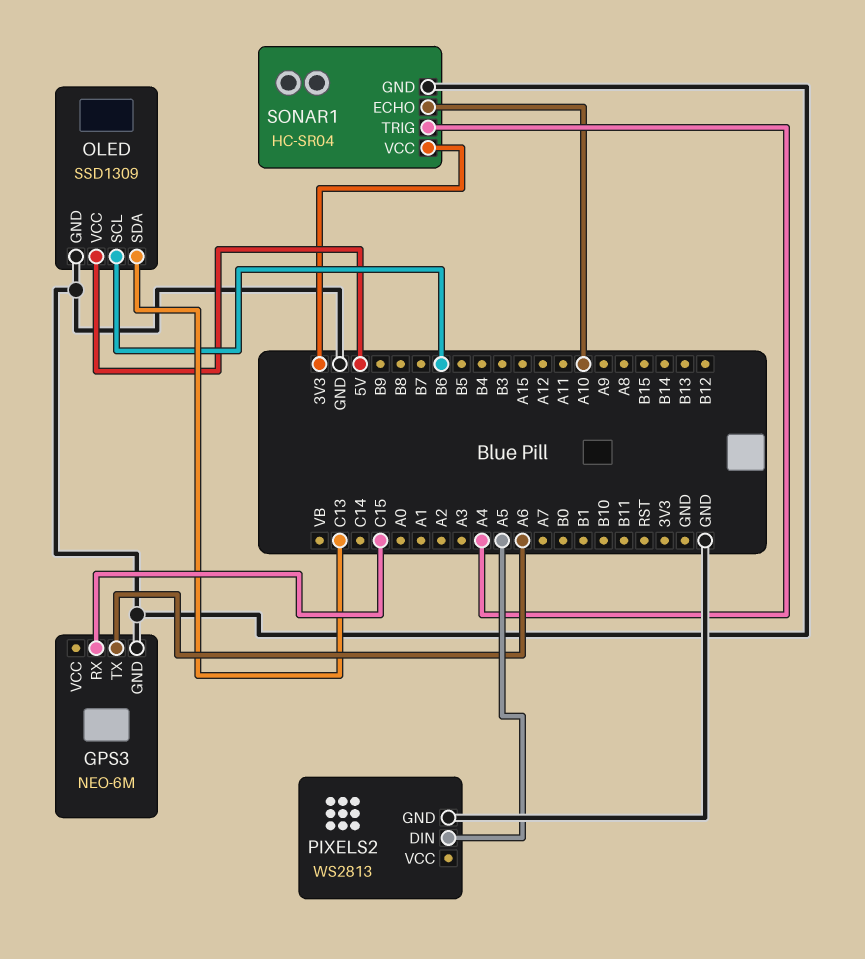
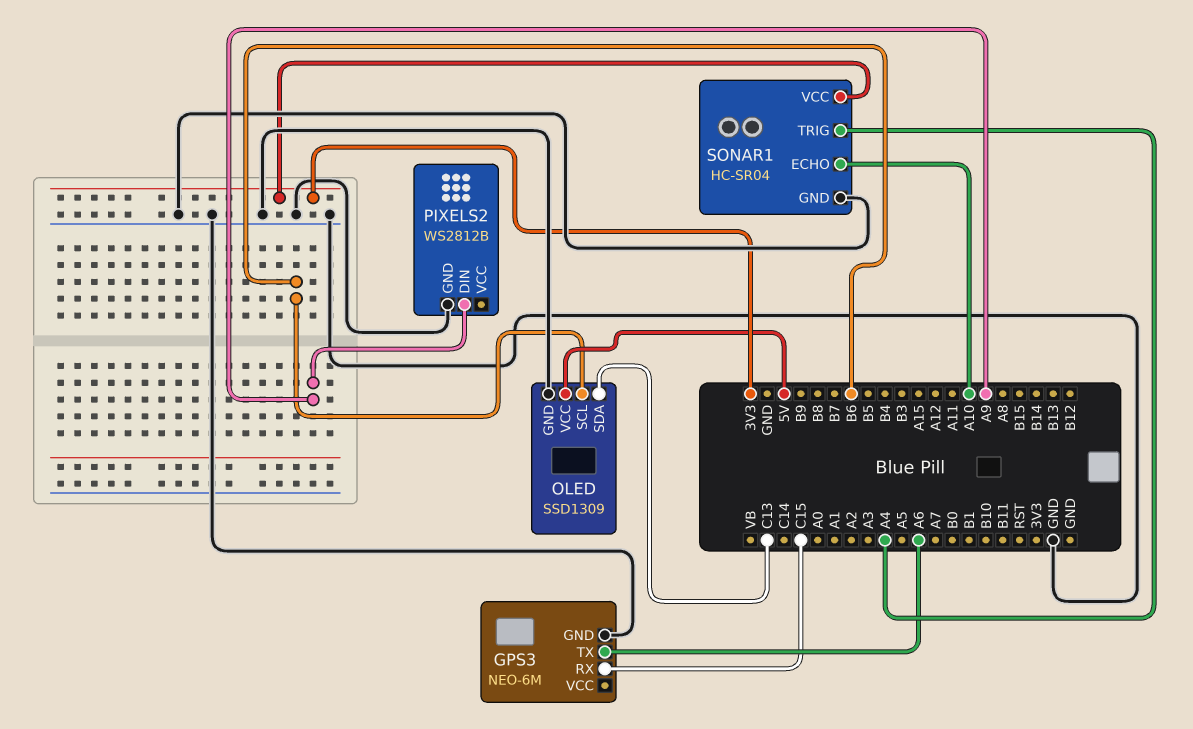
PIXELS2: WS2813 -> WS2812B
PIXELS2 pin DIN: A5 -> A9

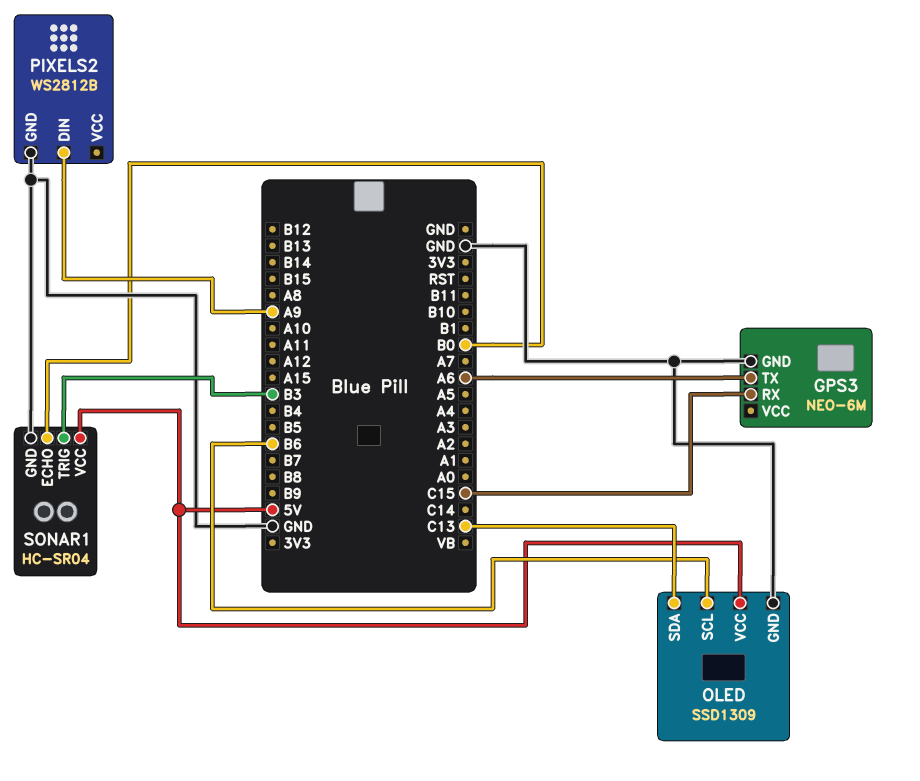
SONAR1 pin ECHO: A10 -> B0
SONAR1 pin TRIG: A4 -> B3
SONAR1 pin VCC: 3V3 -> 5V

